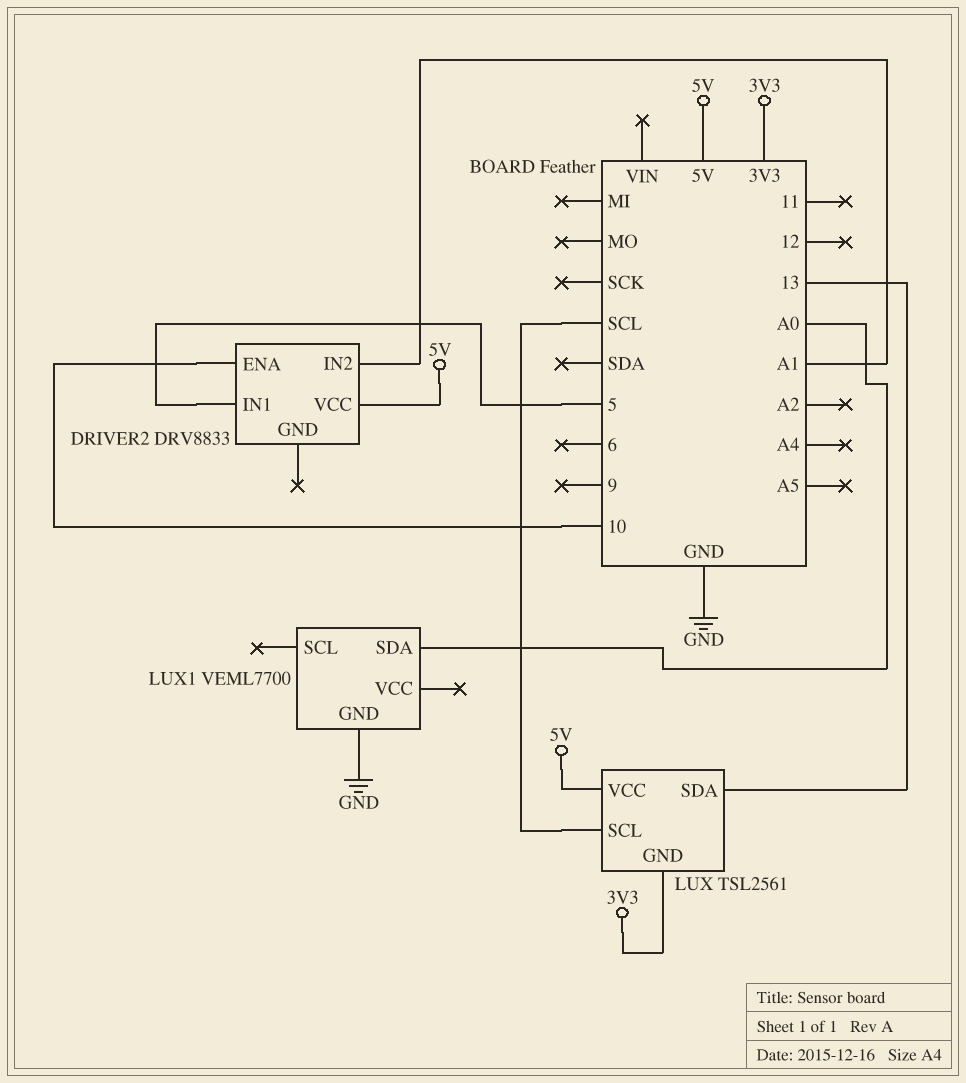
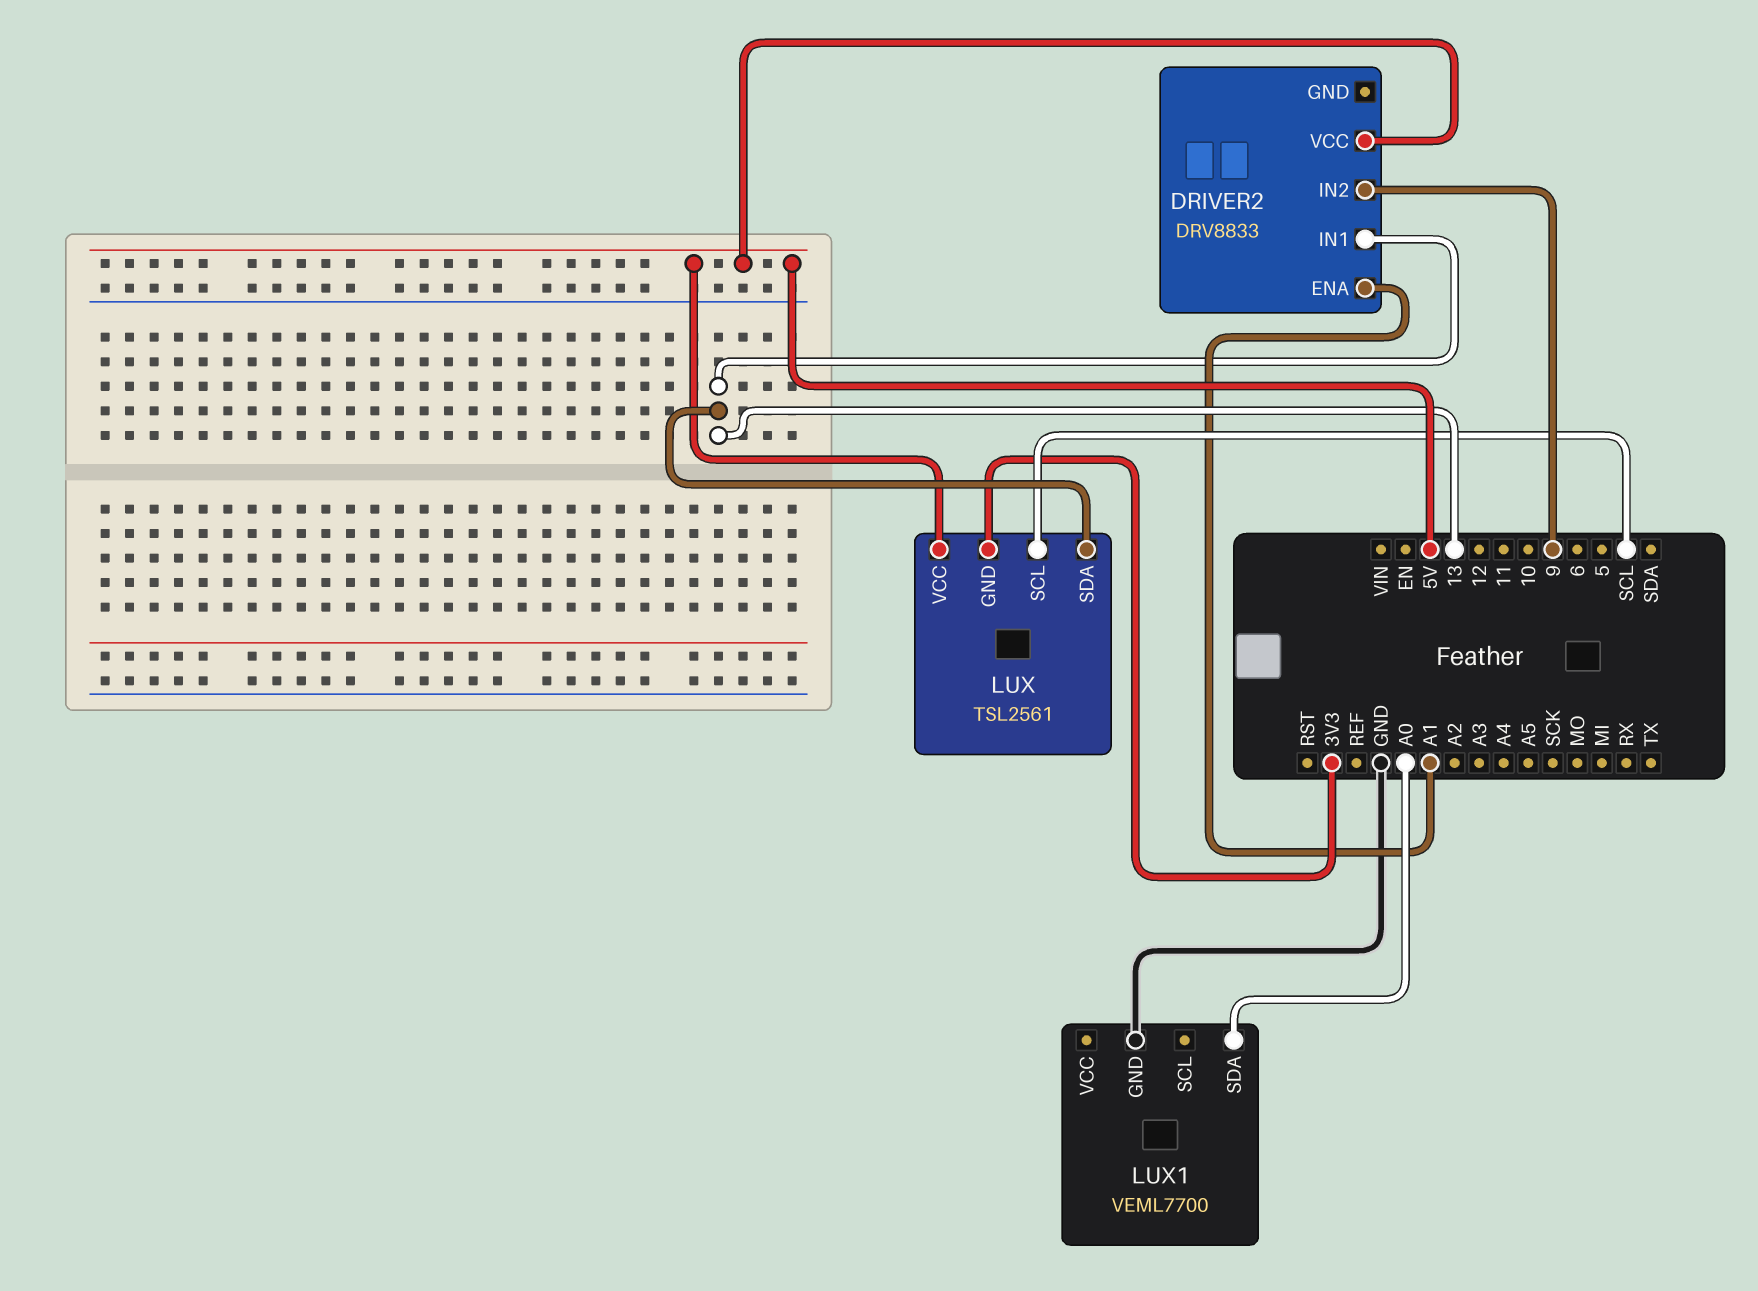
DRIVER2 pin ENA: 10 -> A1
DRIVER2 pin IN1: 5 -> 13
DRIVER2 pin IN2: A1 -> 9

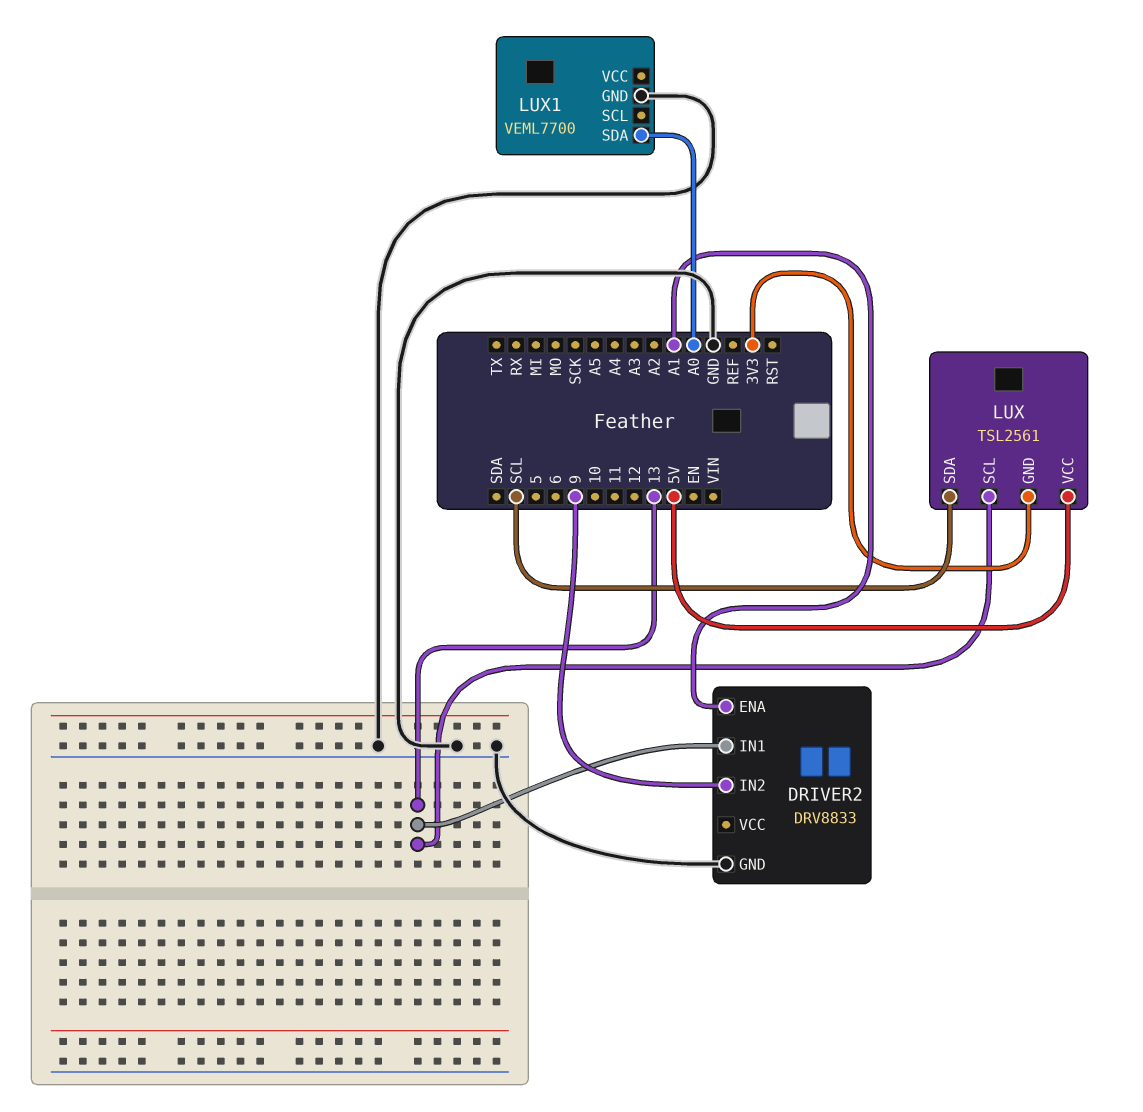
DRIVER2 pin GND: none -> GND
DRIVER2 pin VCC: 5V -> none
LUX pin SCL: SCL -> 13
LUX pin SDA: 13 -> SCL

